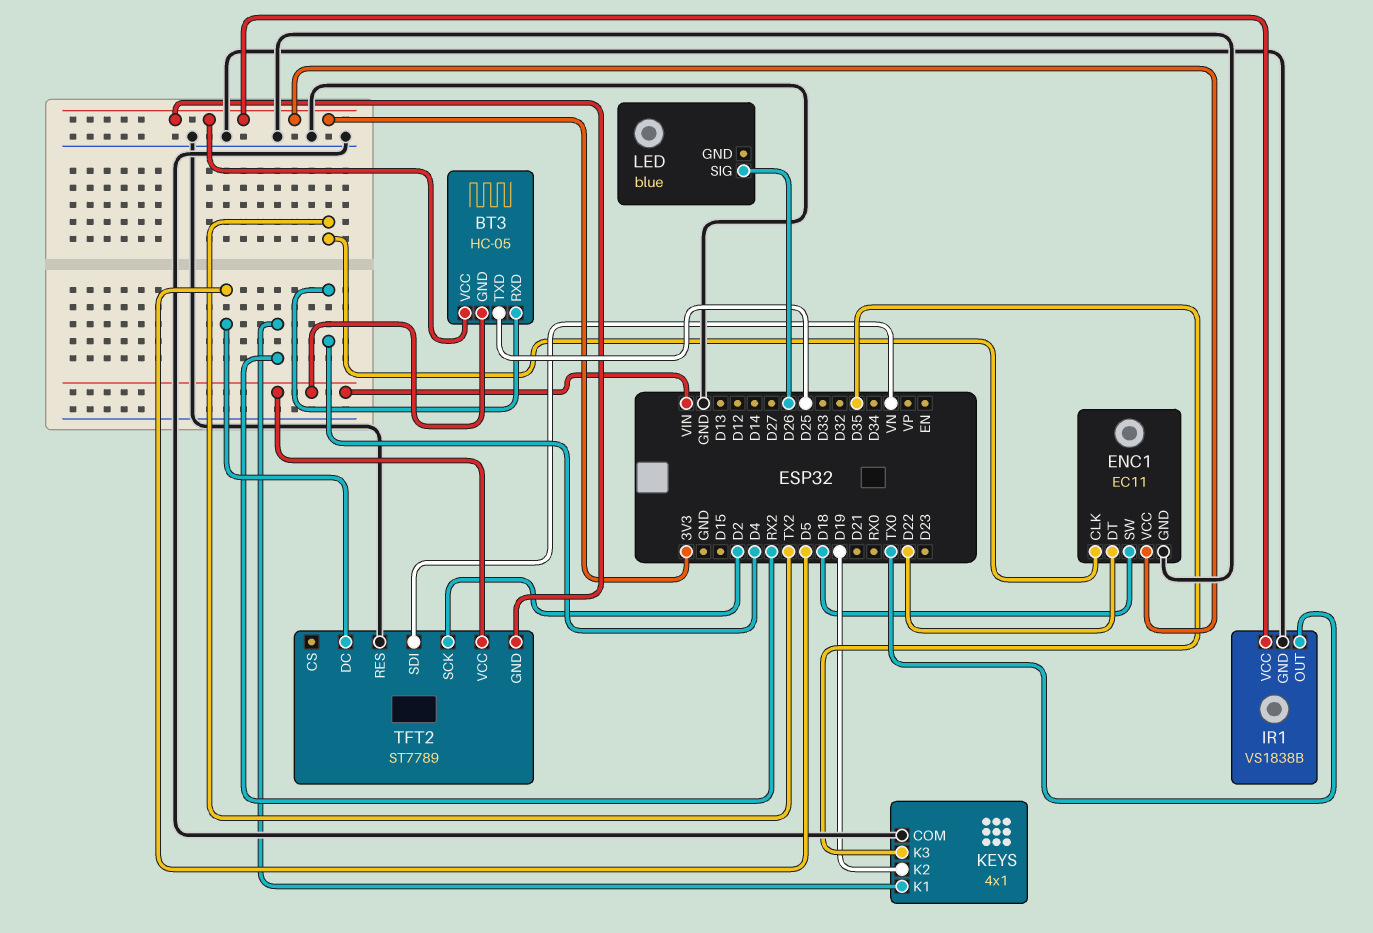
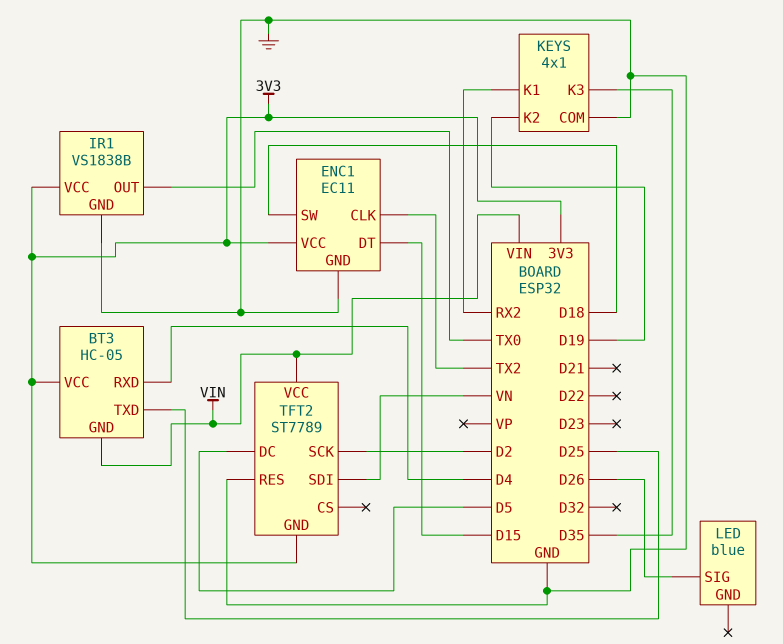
ENC1 pin DT: D22 -> D15

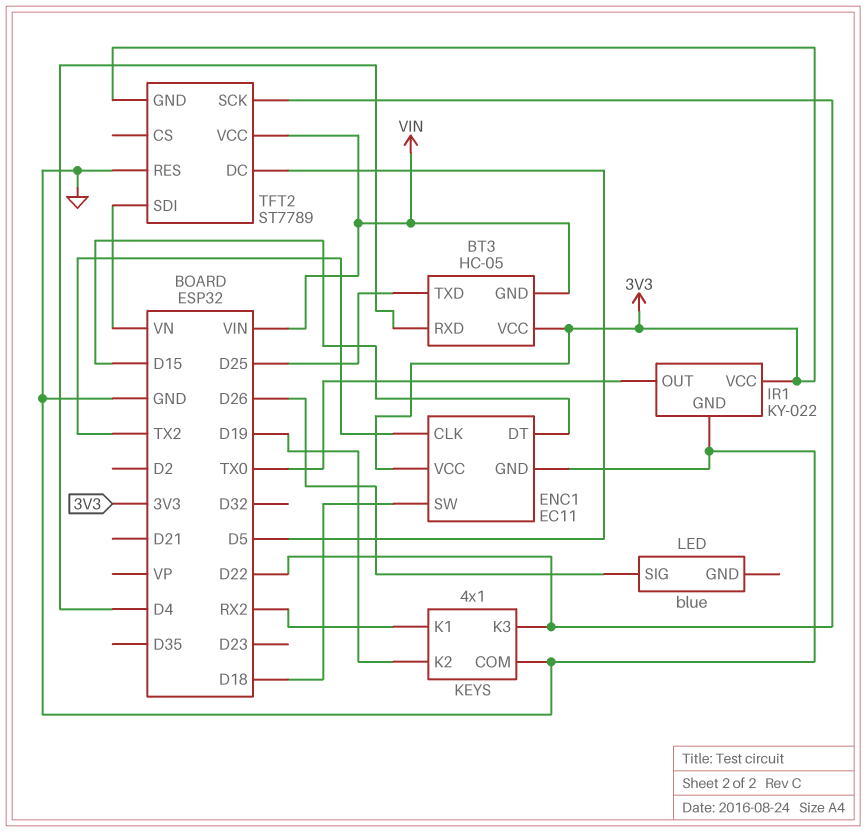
IR1: VS1838B -> KY-022
KEYS pin K3: D35 -> D22
TFT2 pin SCK: D2 -> D22

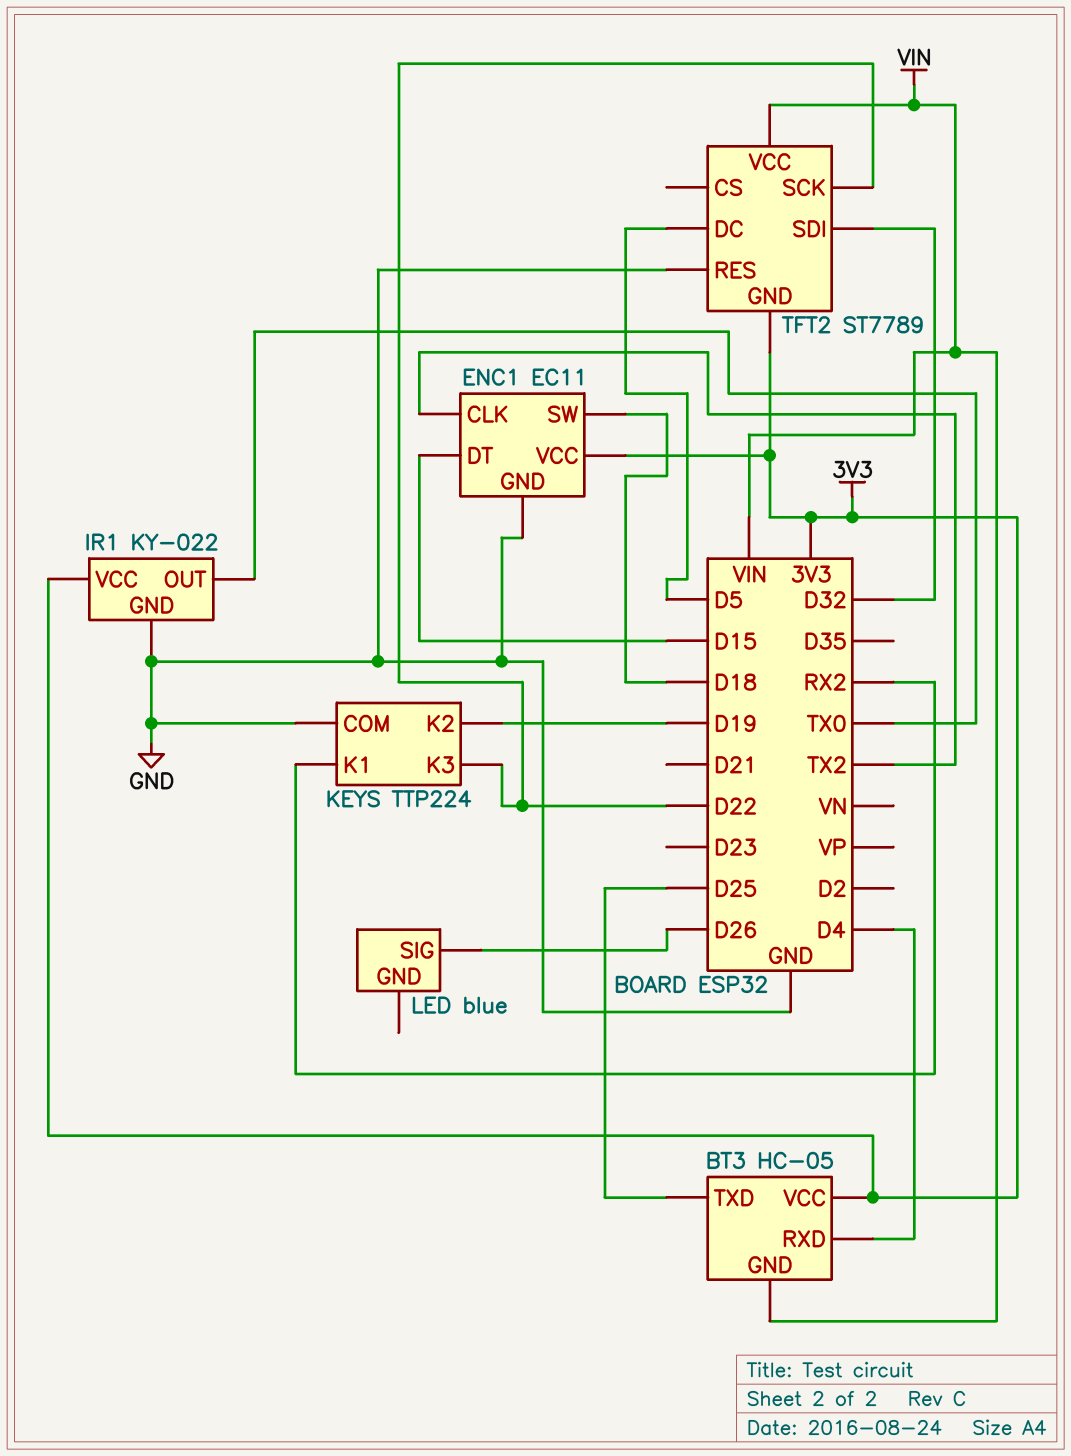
KEYS: 4x1 -> TTP224
TFT2 pin SDI: VN -> D32

